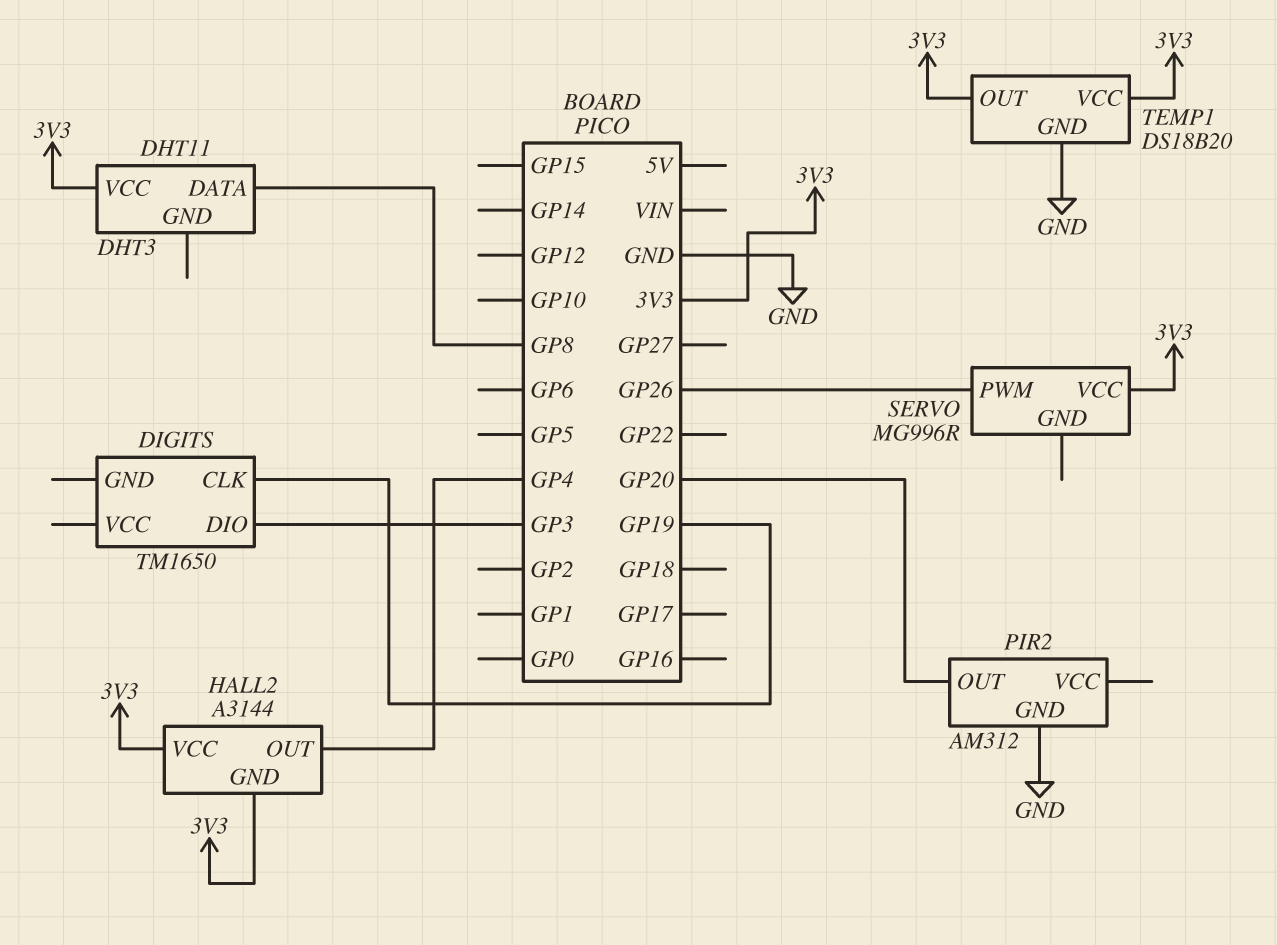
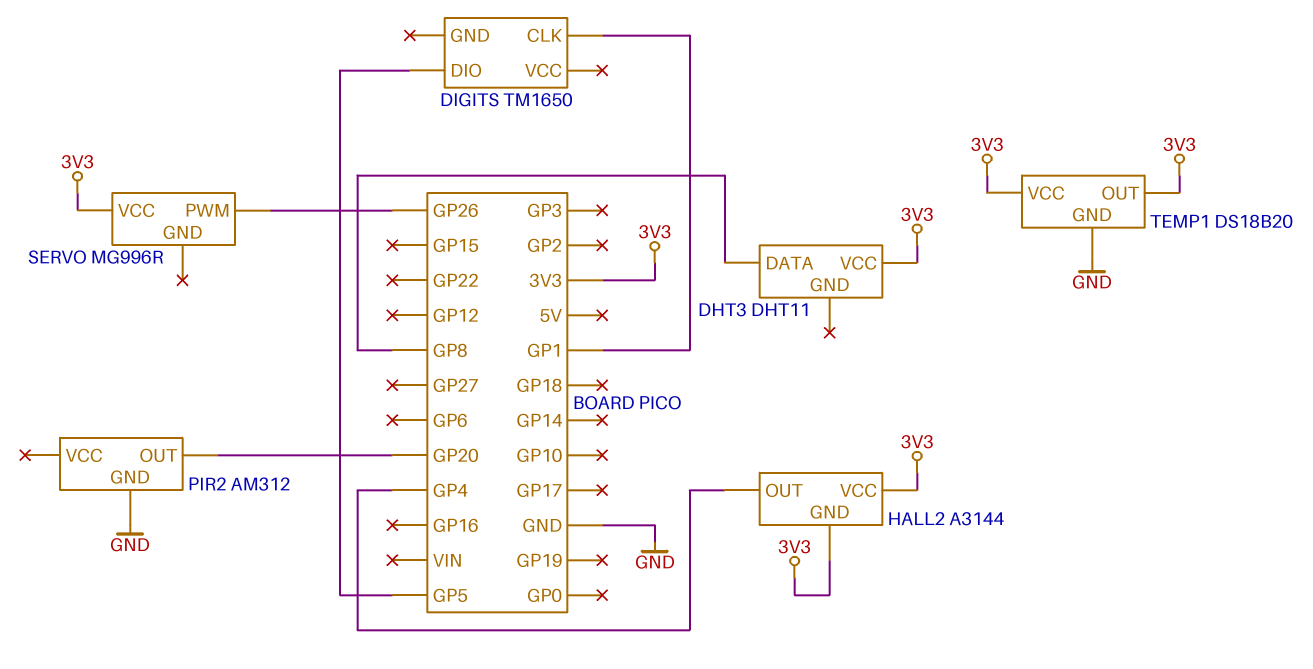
DIGITS pin CLK: GP19 -> GP1
DIGITS pin DIO: GP3 -> GP5

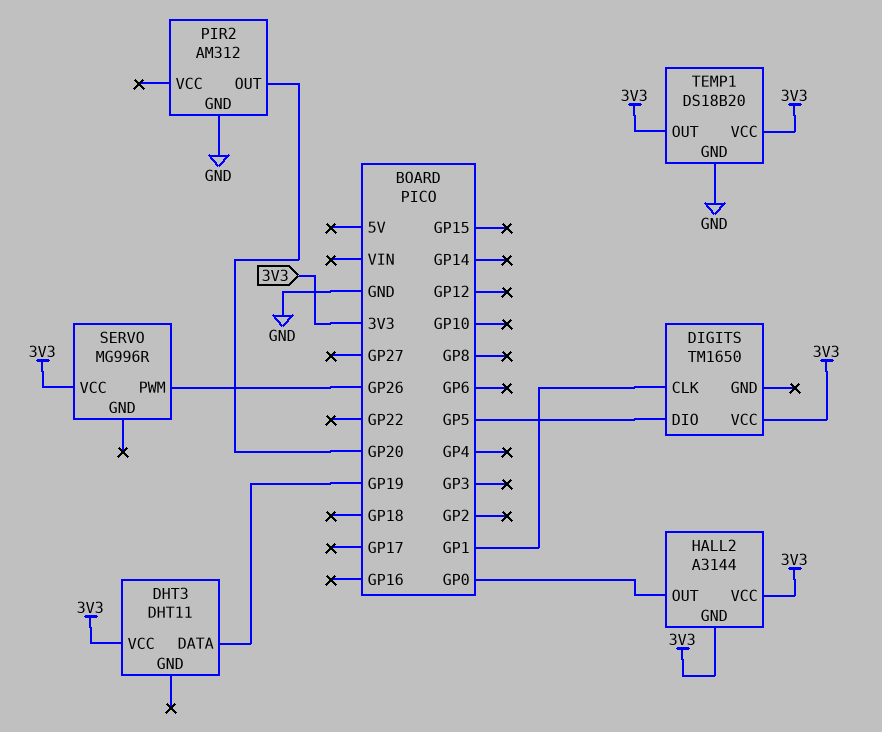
DHT3 pin DATA: GP8 -> GP19
DIGITS pin VCC: none -> 3V3
HALL2 pin OUT: GP4 -> GP0

